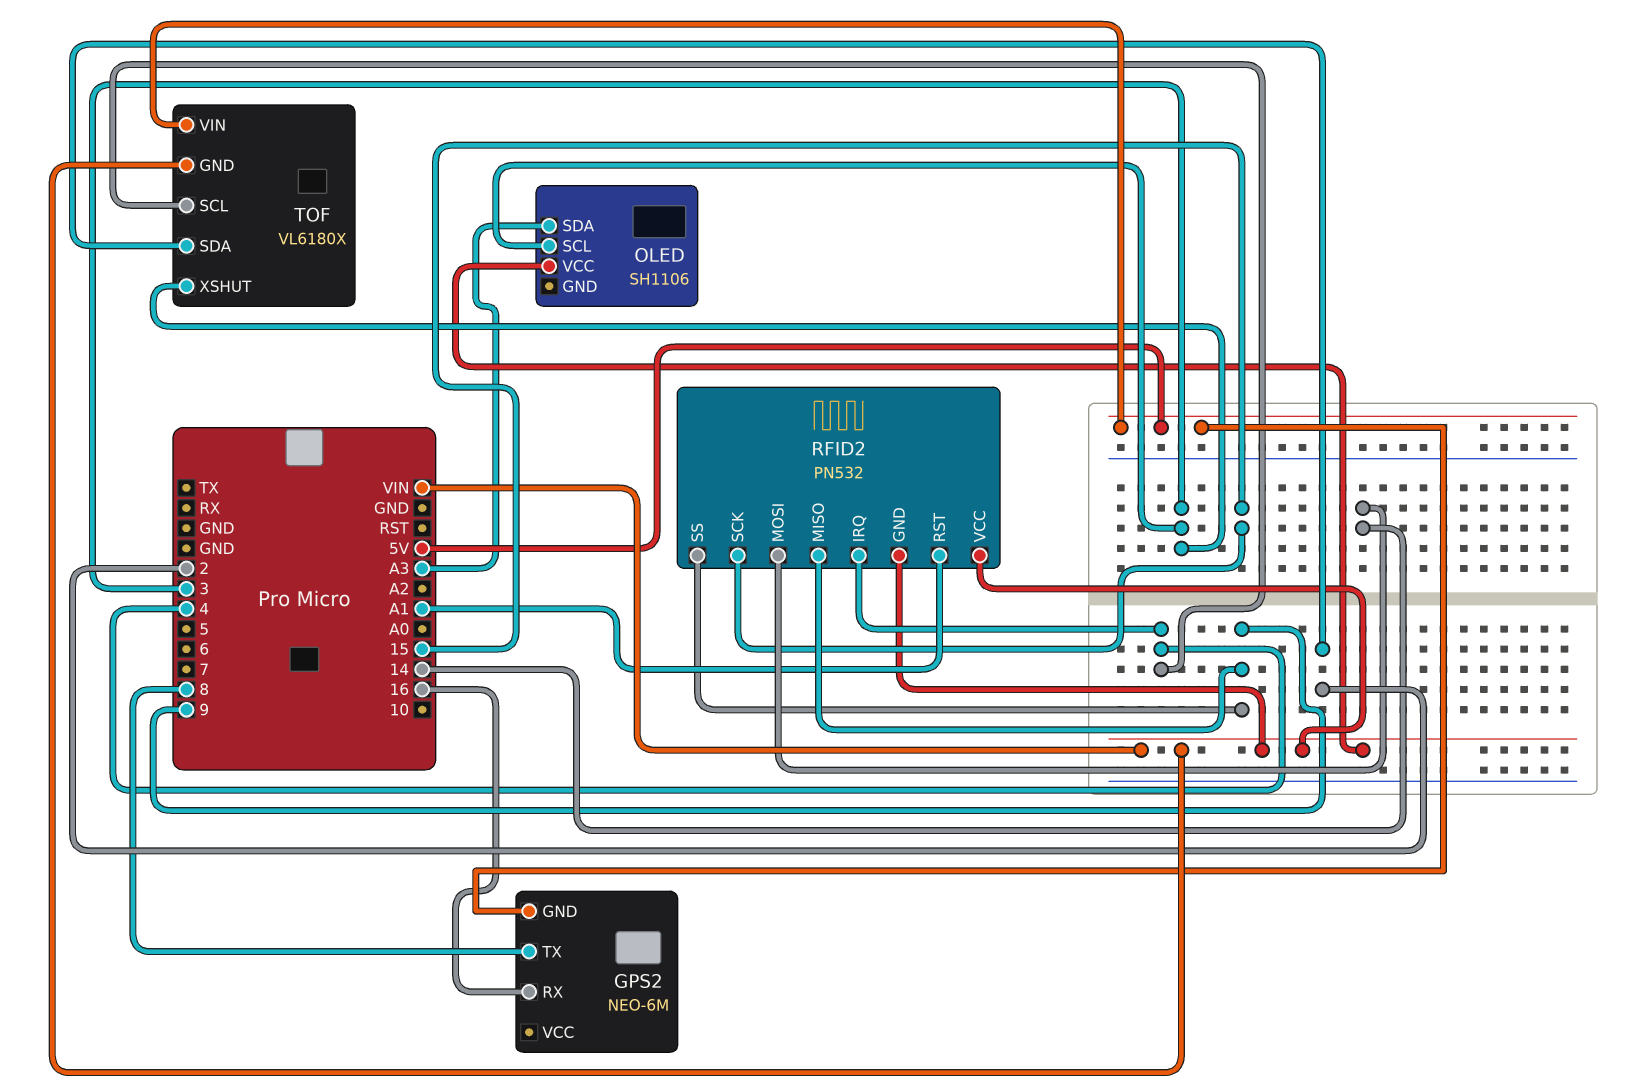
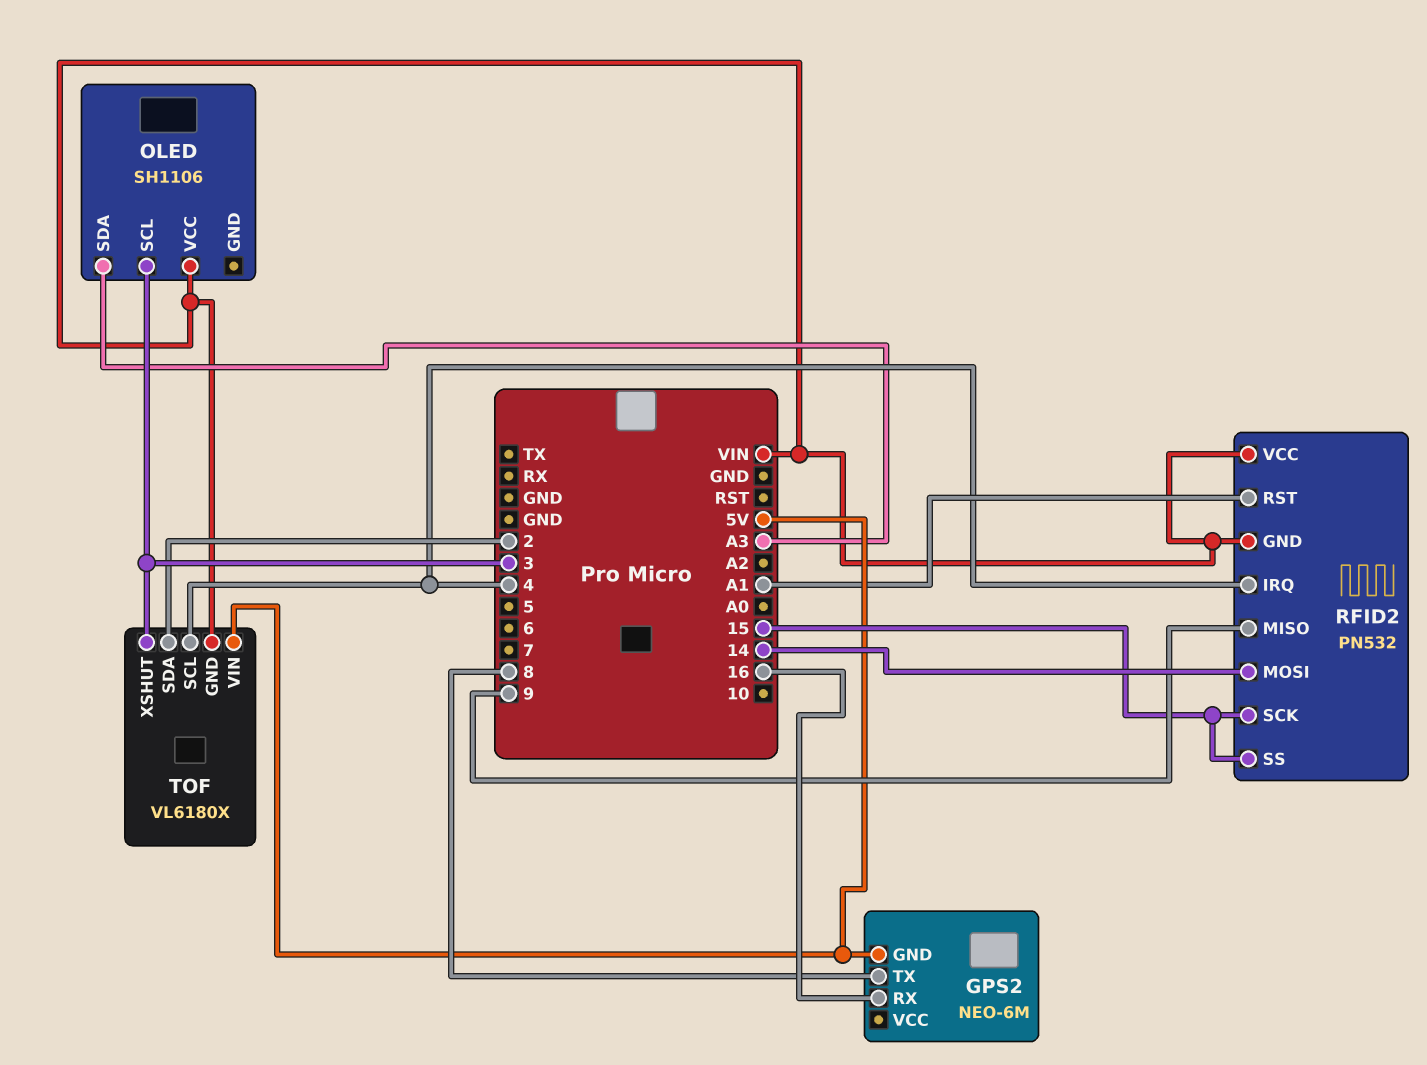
RFID2 pin SS: 9 -> 15

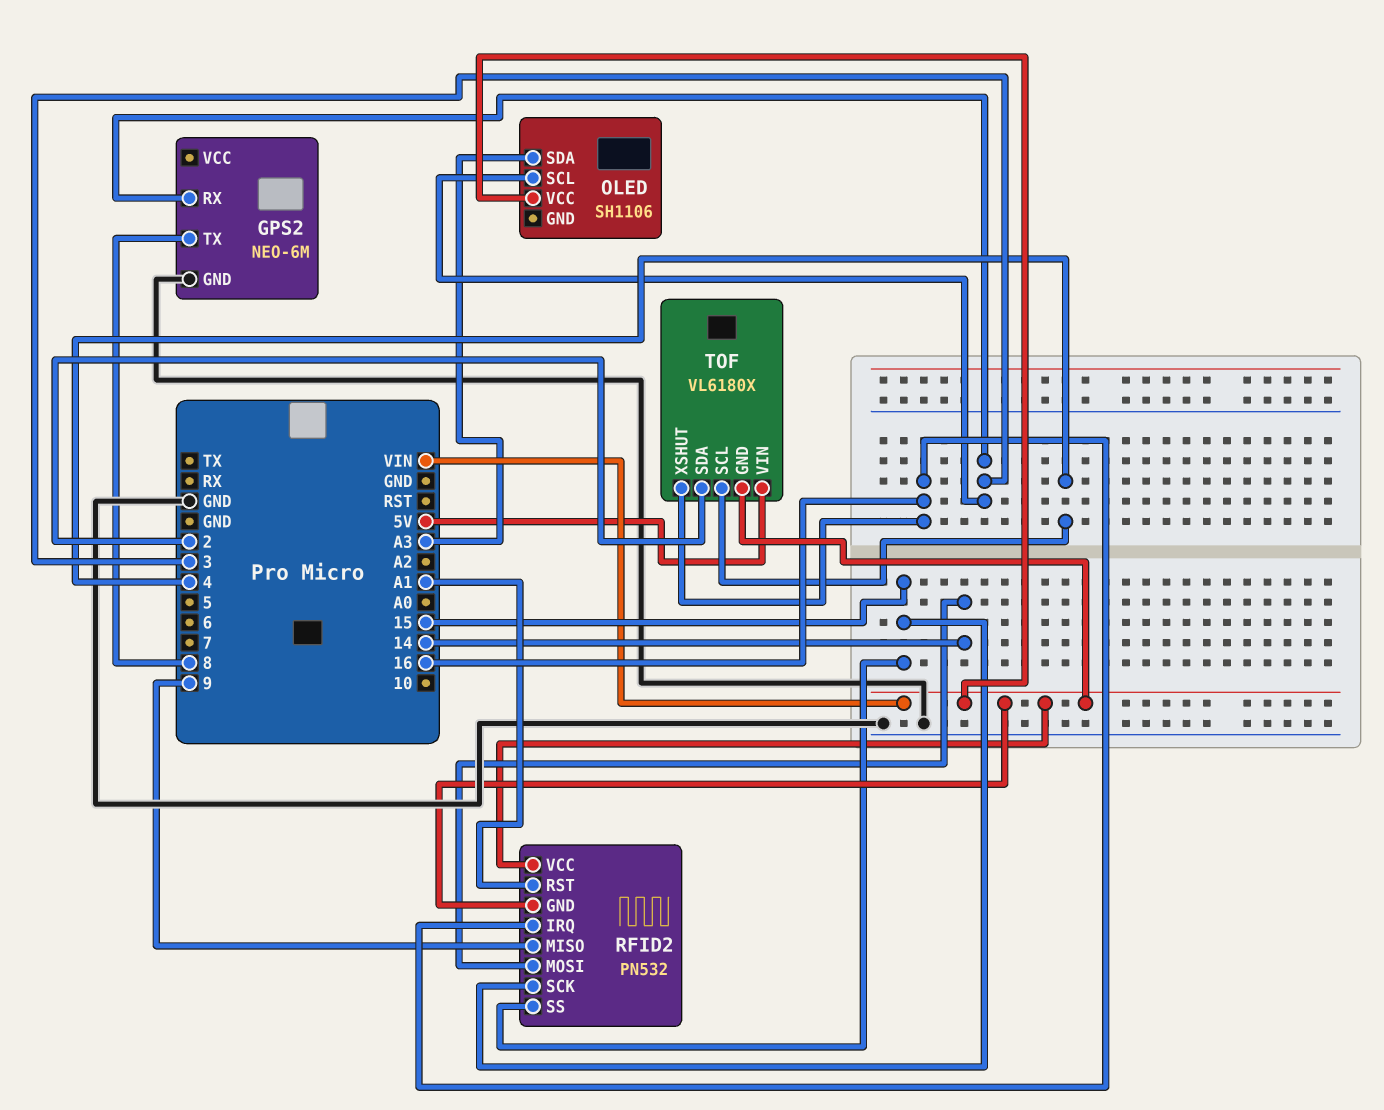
GPS2 pin GND: 5V -> GND
GPS2 pin RX: 16 -> 3
RFID2 pin IRQ: 4 -> 16
TOF pin XSHUT: 3 -> 16

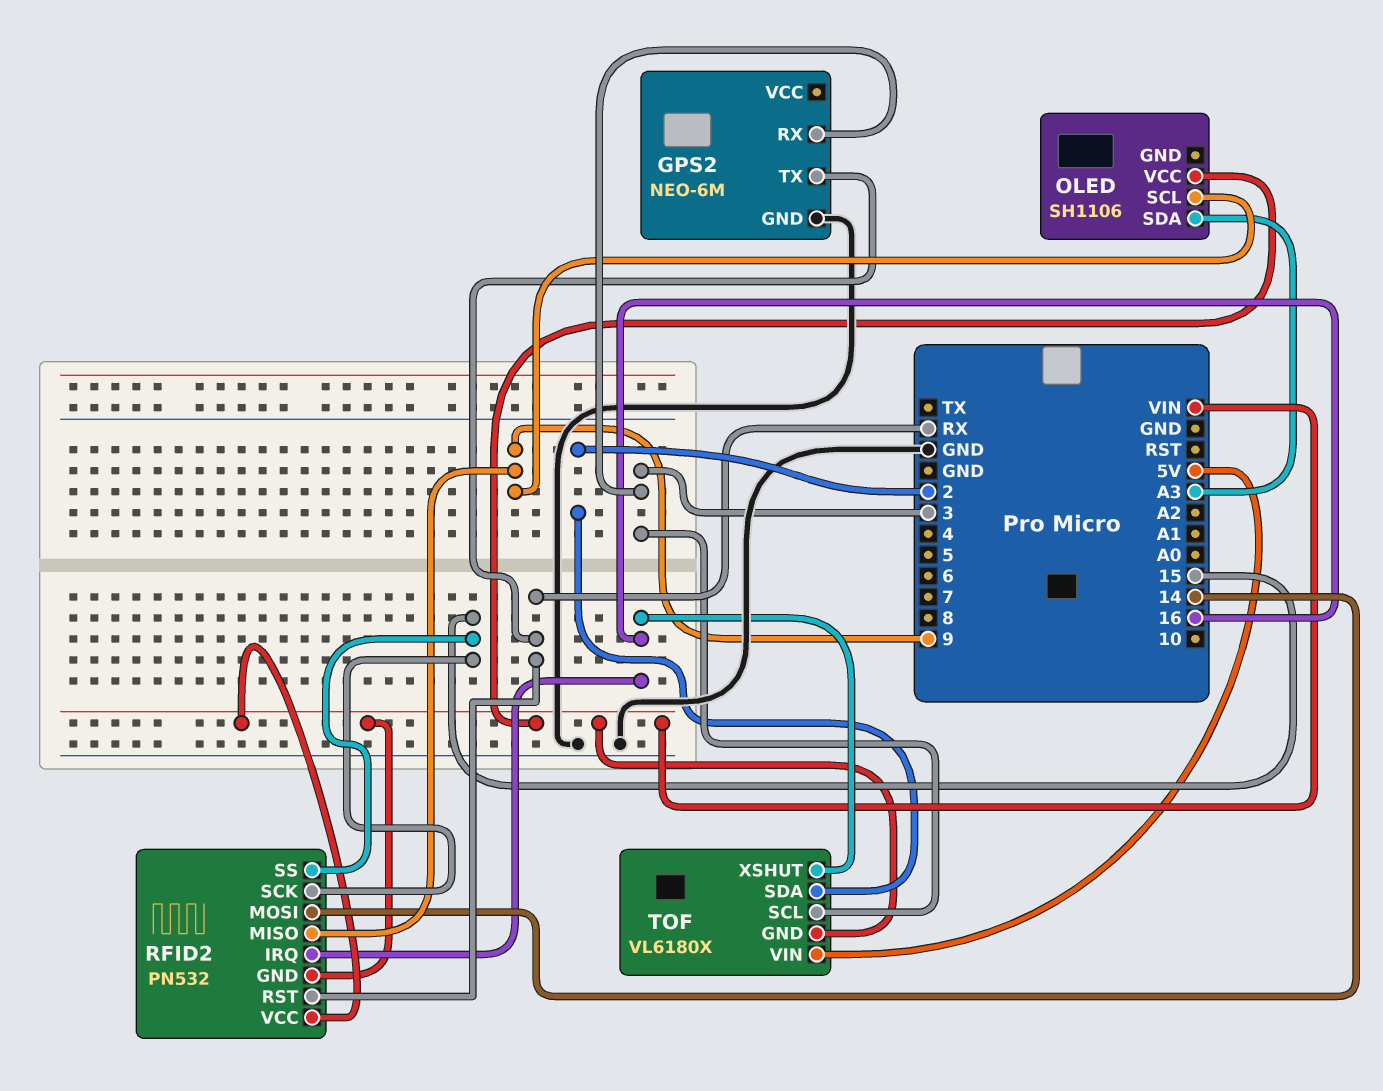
GPS2 pin TX: 8 -> RX
OLED pin SCL: 3 -> 9
RFID2 pin RST: A1 -> RX
TOF pin SCL: 4 -> 3

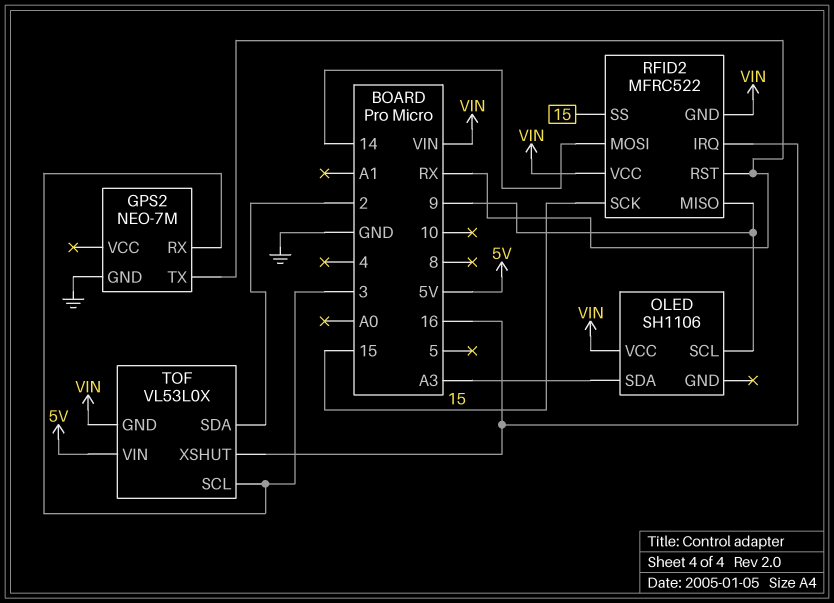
GPS2: NEO-6M -> NEO-7M
RFID2: PN532 -> MFRC522
TOF: VL6180X -> VL53L0X

